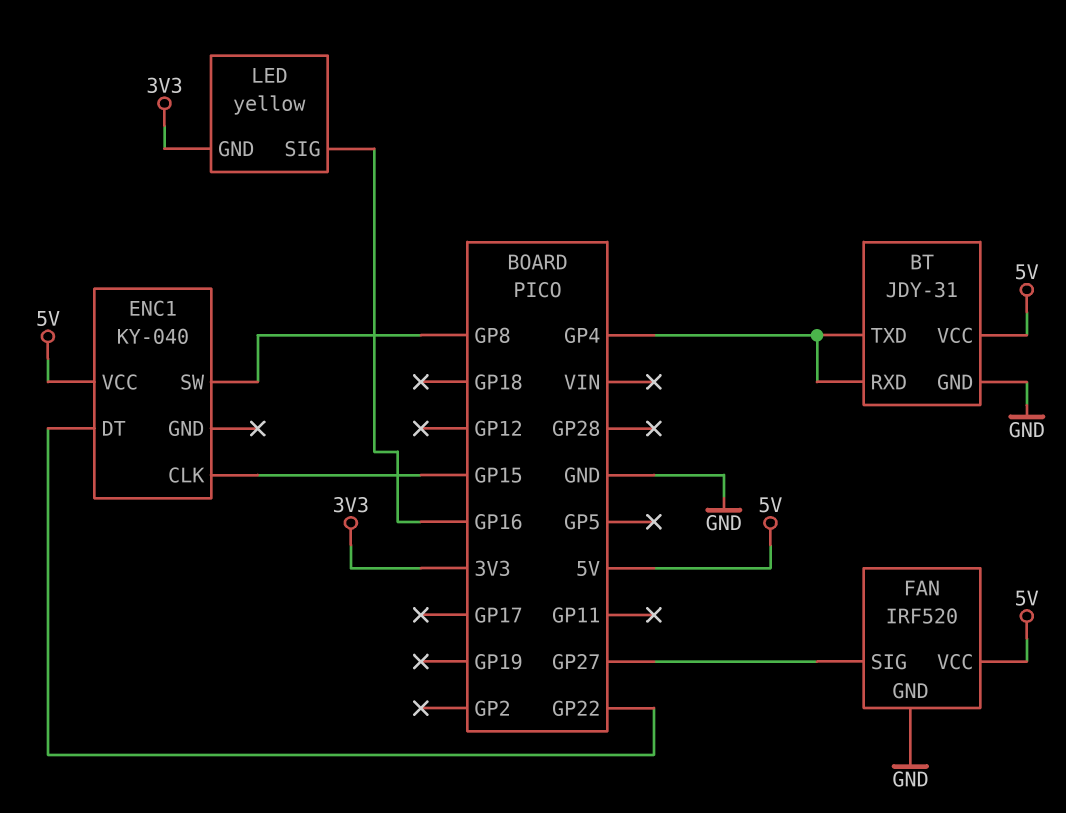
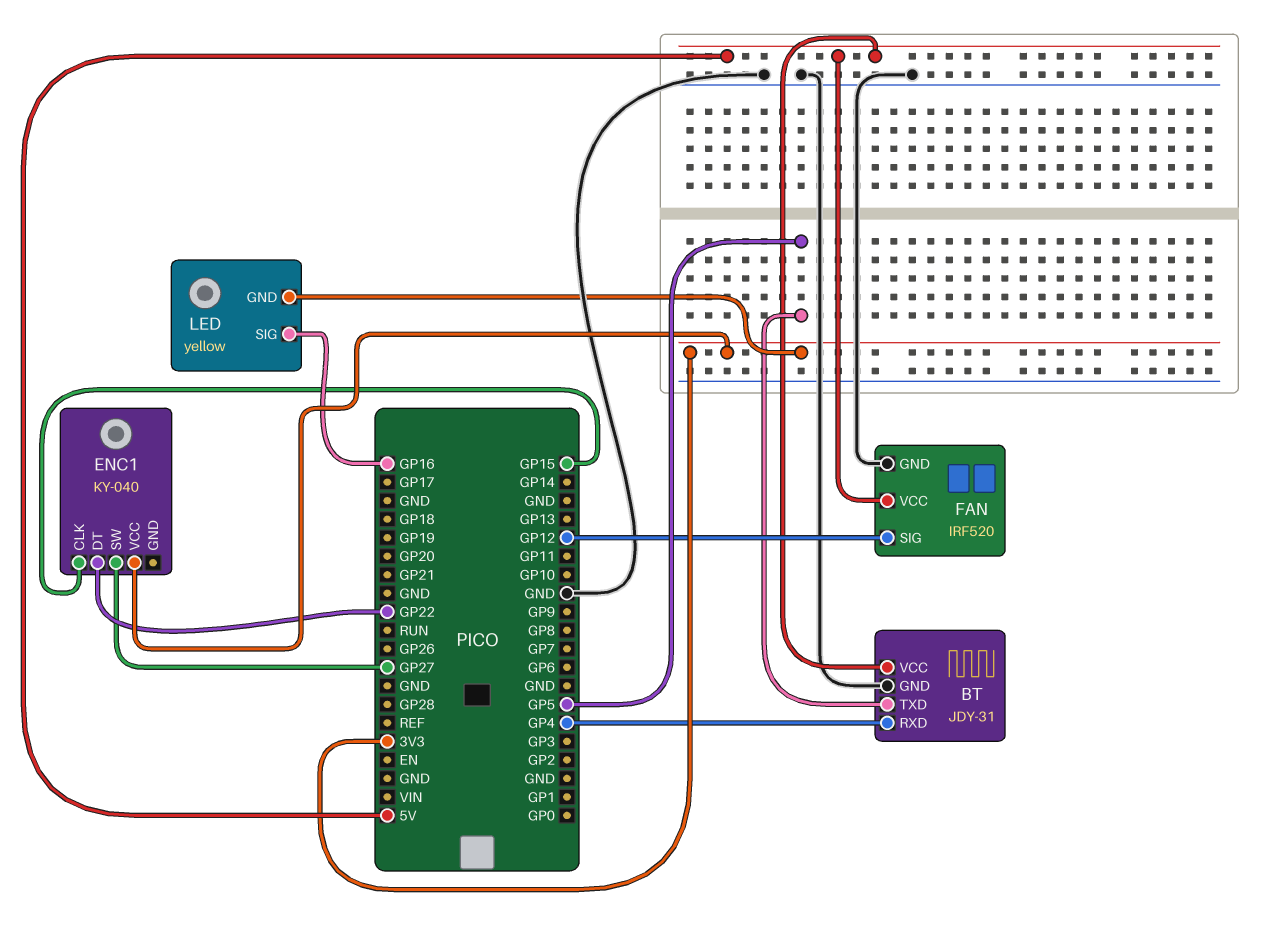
BT pin TXD: GP4 -> GP5
ENC1 pin SW: GP8 -> GP27
ENC1 pin VCC: 5V -> 3V3
FAN pin SIG: GP27 -> GP12

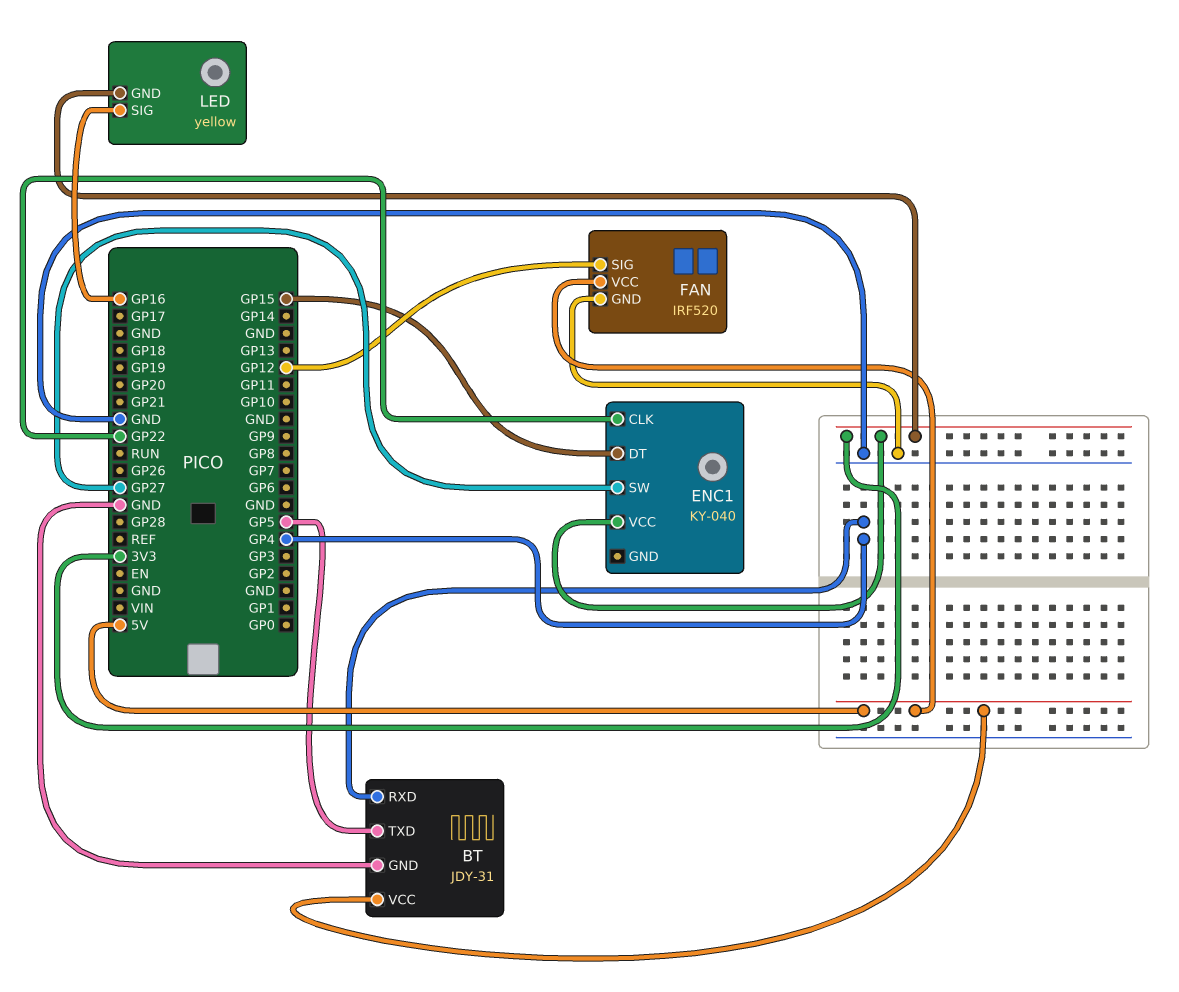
ENC1 pin CLK: GP15 -> GP22
ENC1 pin DT: GP22 -> GP15

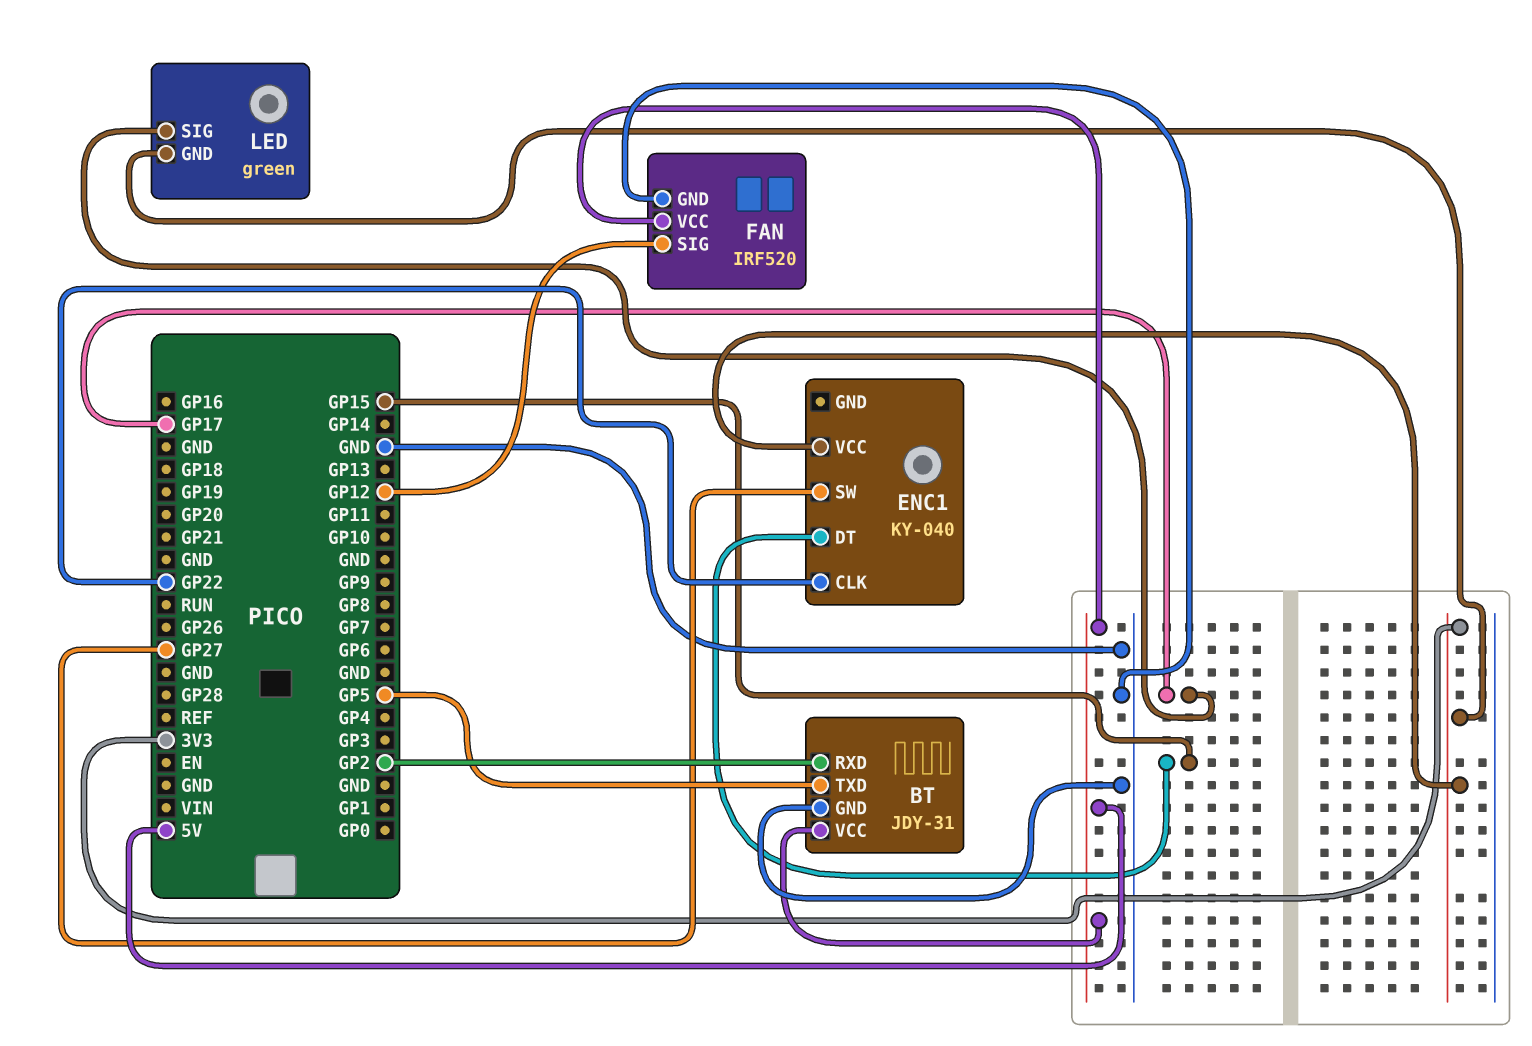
BT pin RXD: GP4 -> GP2
LED: yellow -> green
LED pin SIG: GP16 -> GP17

